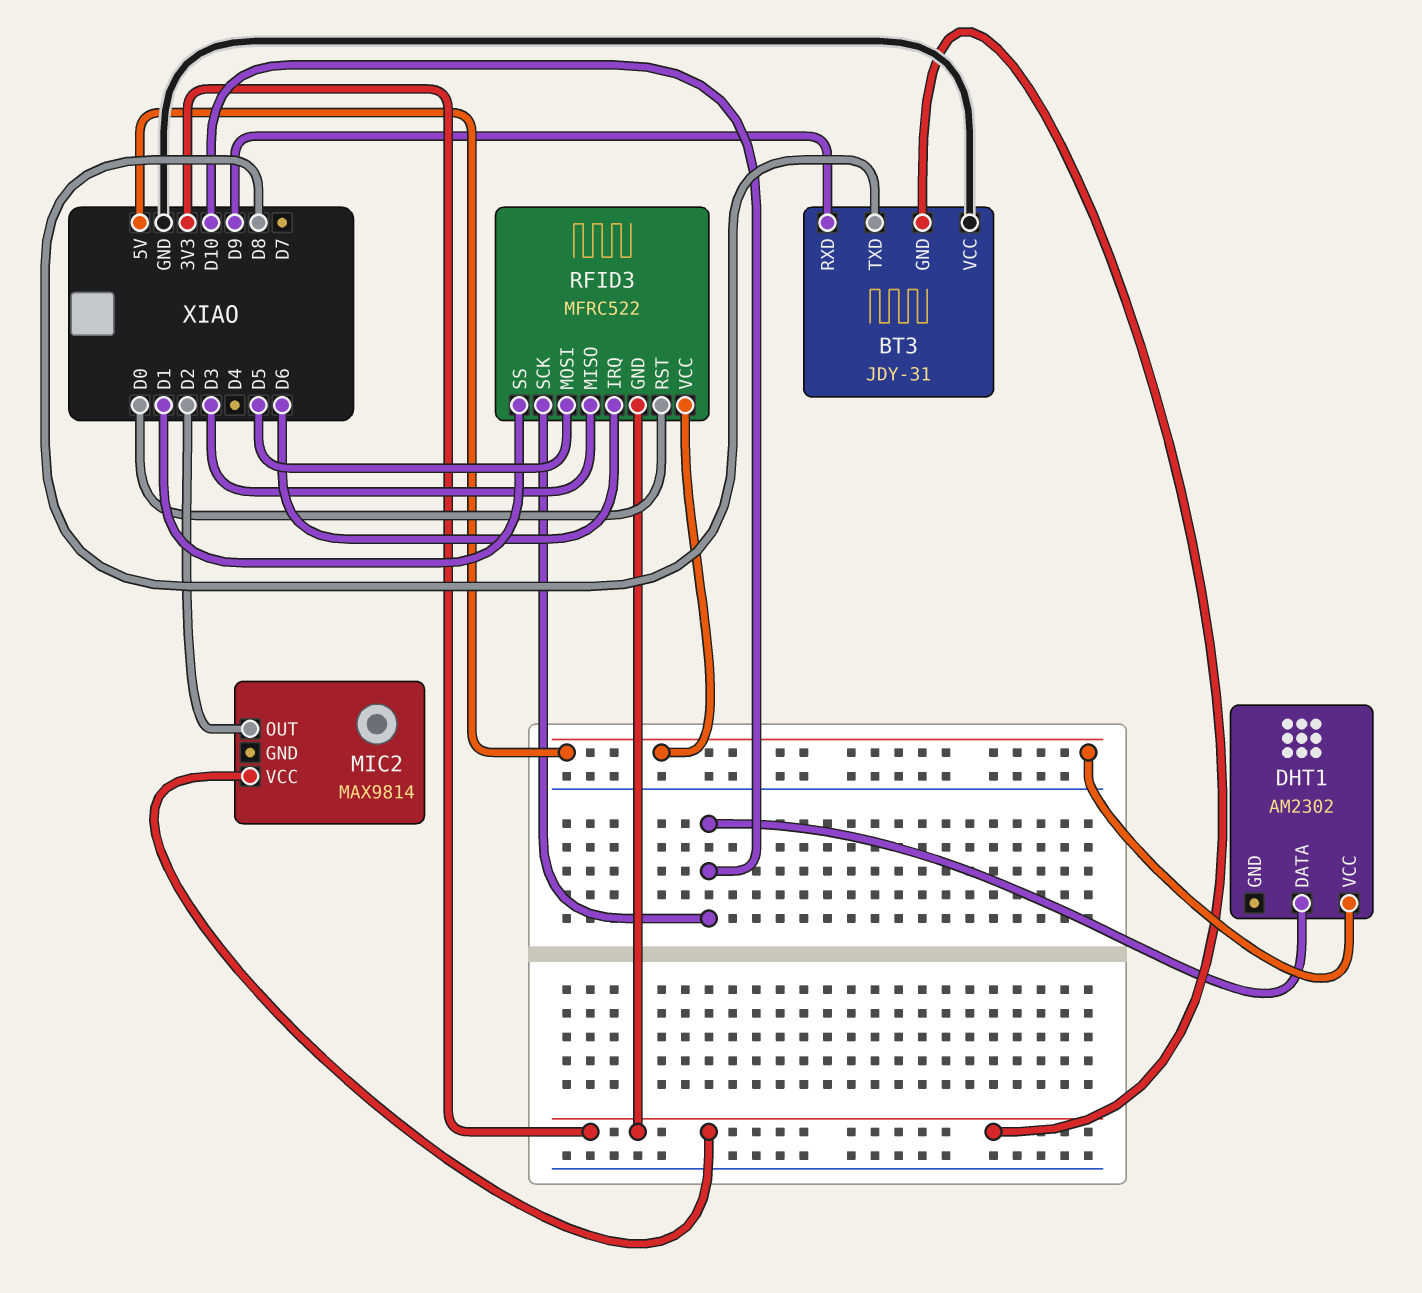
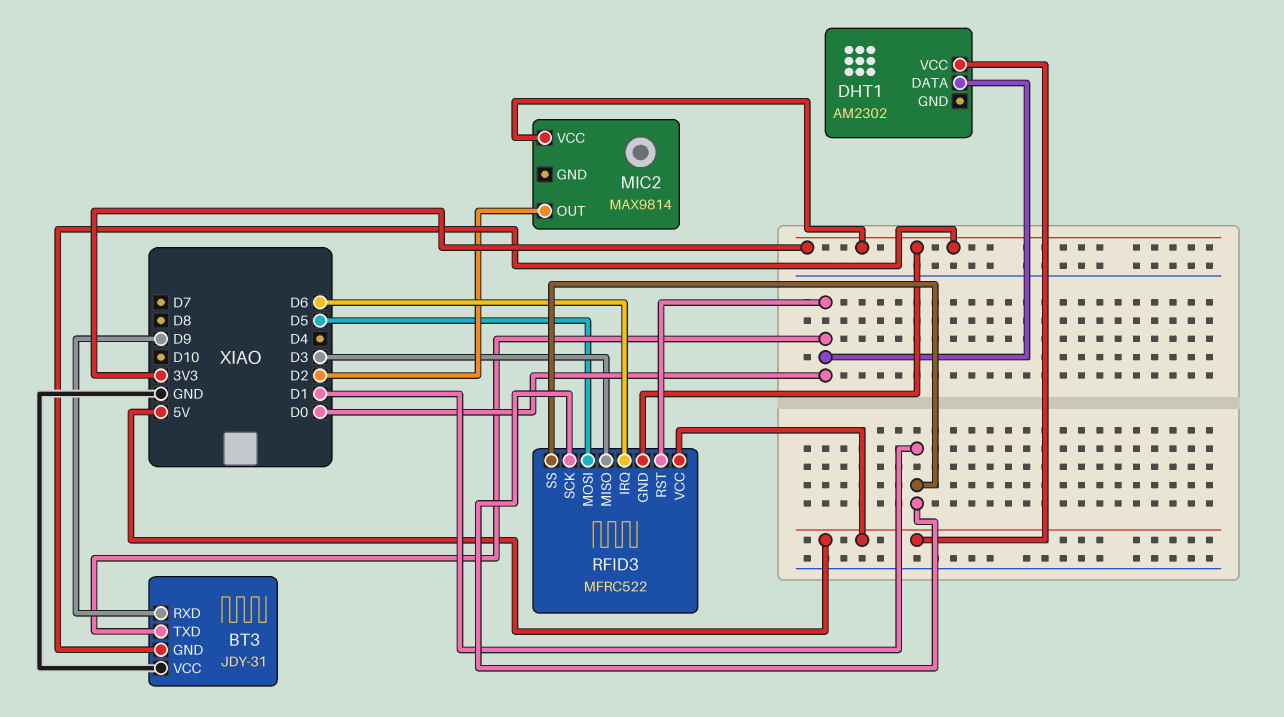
BT3 pin TXD: D8 -> D0
DHT1 pin DATA: D10 -> D0
RFID3 pin SCK: D10 -> D1

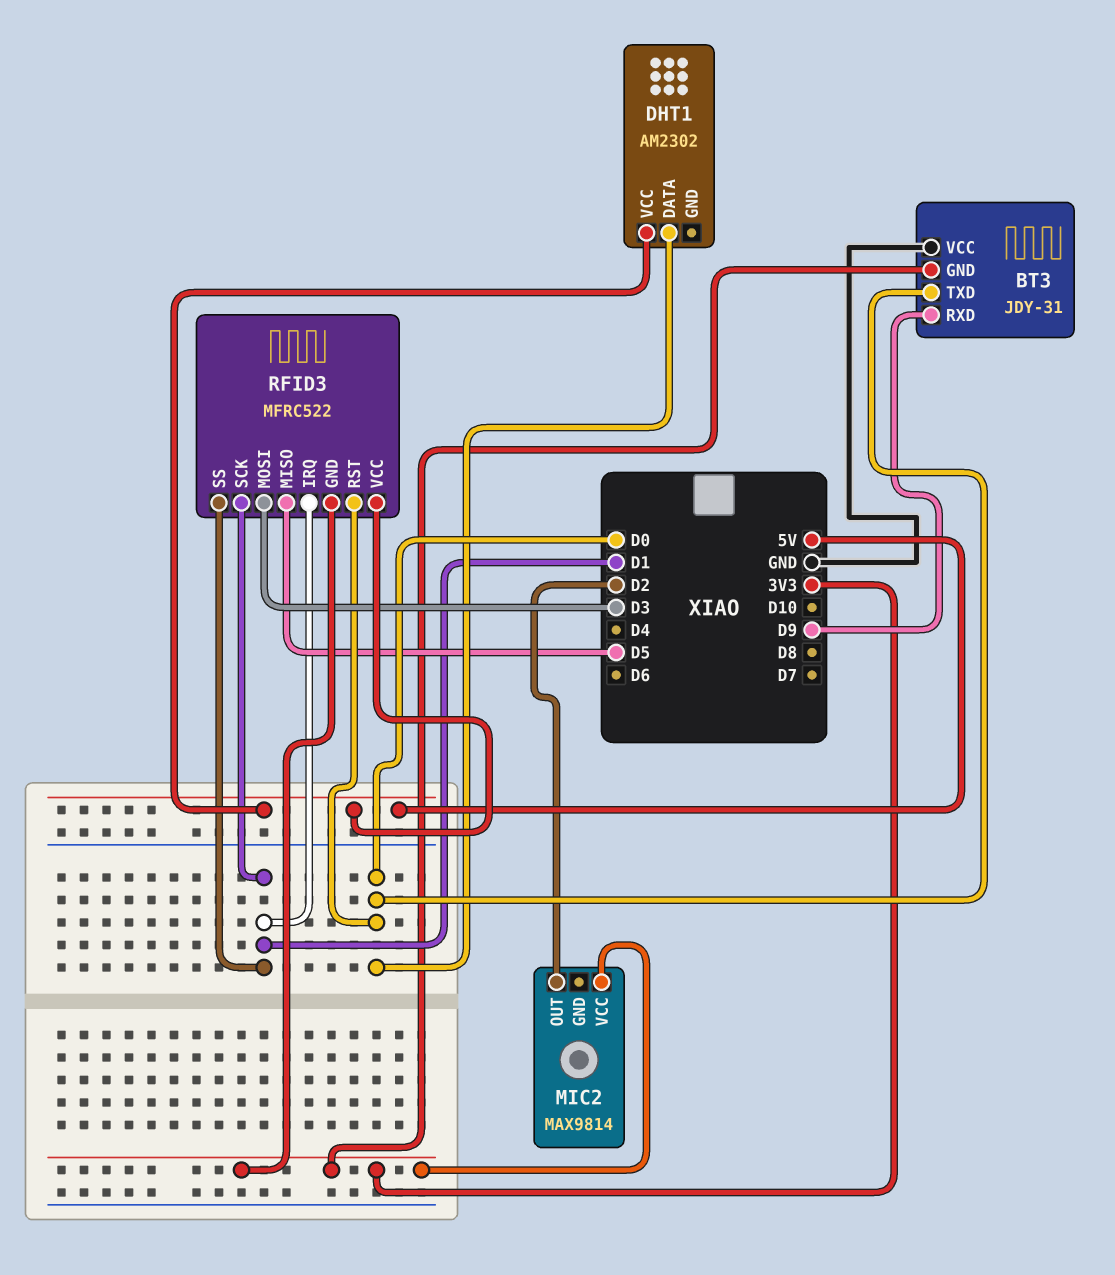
RFID3 pin IRQ: D6 -> D1
RFID3 pin MISO: D3 -> D5
RFID3 pin MOSI: D5 -> D3

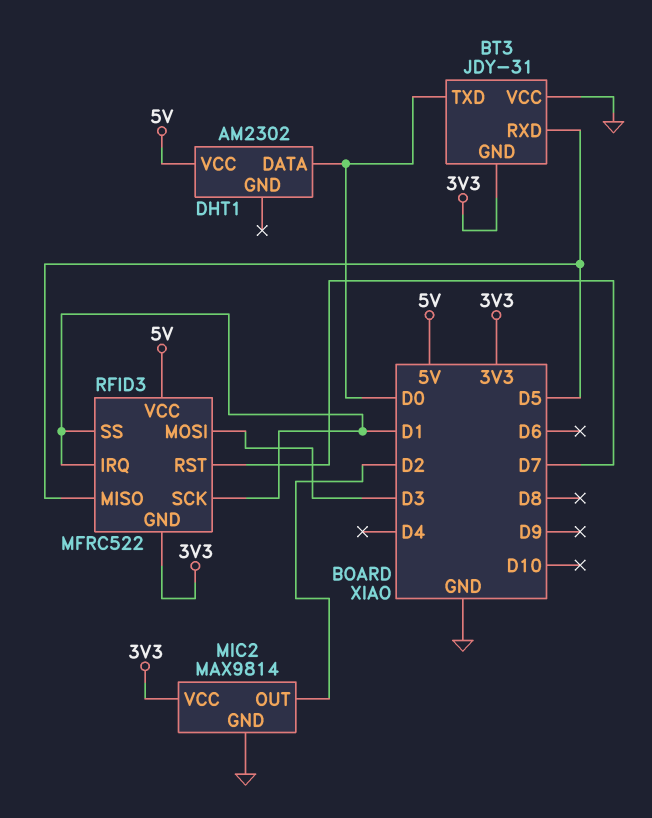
BT3 pin RXD: D9 -> D5
MIC2 pin GND: none -> GND
RFID3 pin RST: D0 -> D7

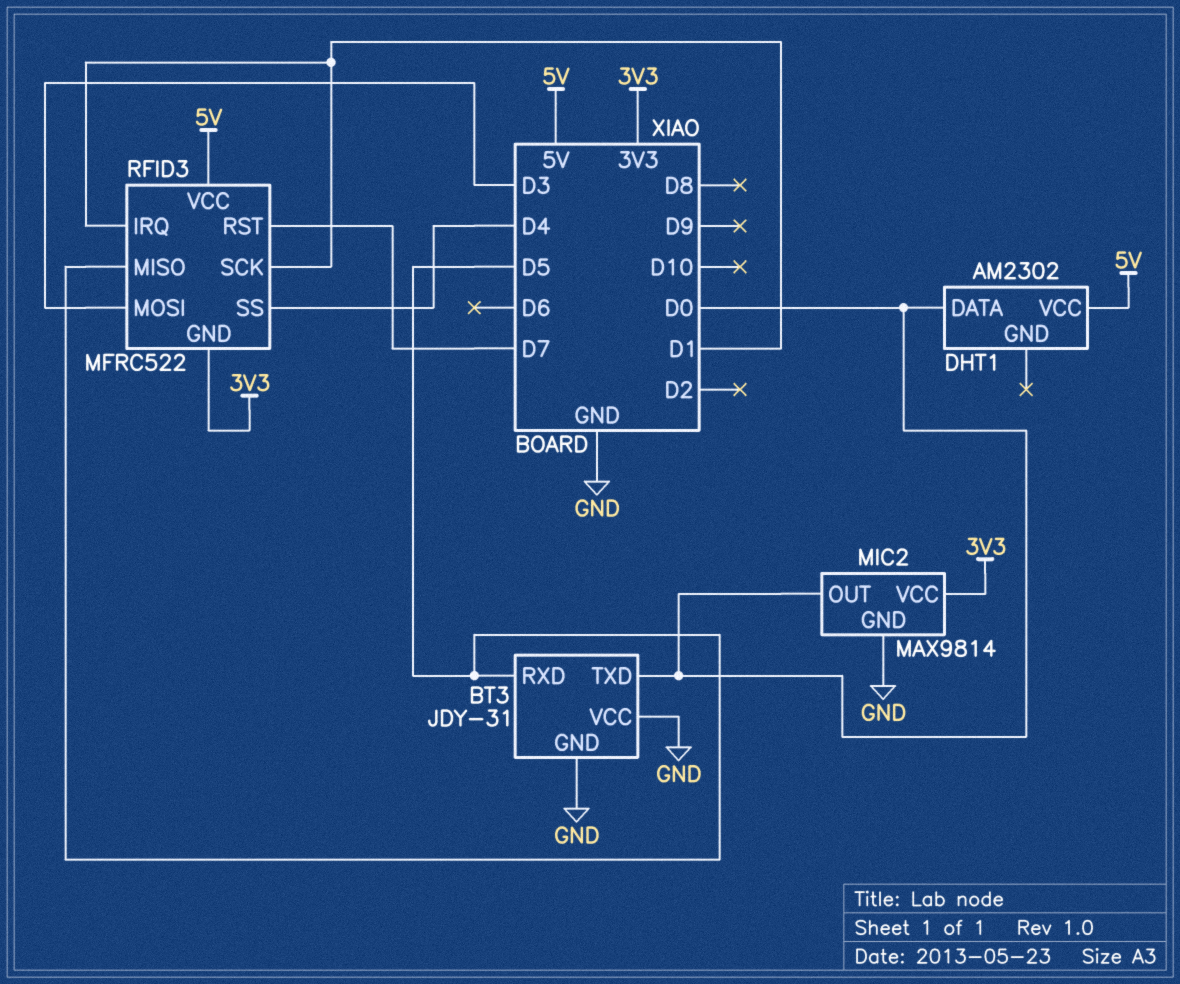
BT3 pin GND: 3V3 -> GND
MIC2 pin OUT: D2 -> D0
RFID3 pin SS: D1 -> D4

